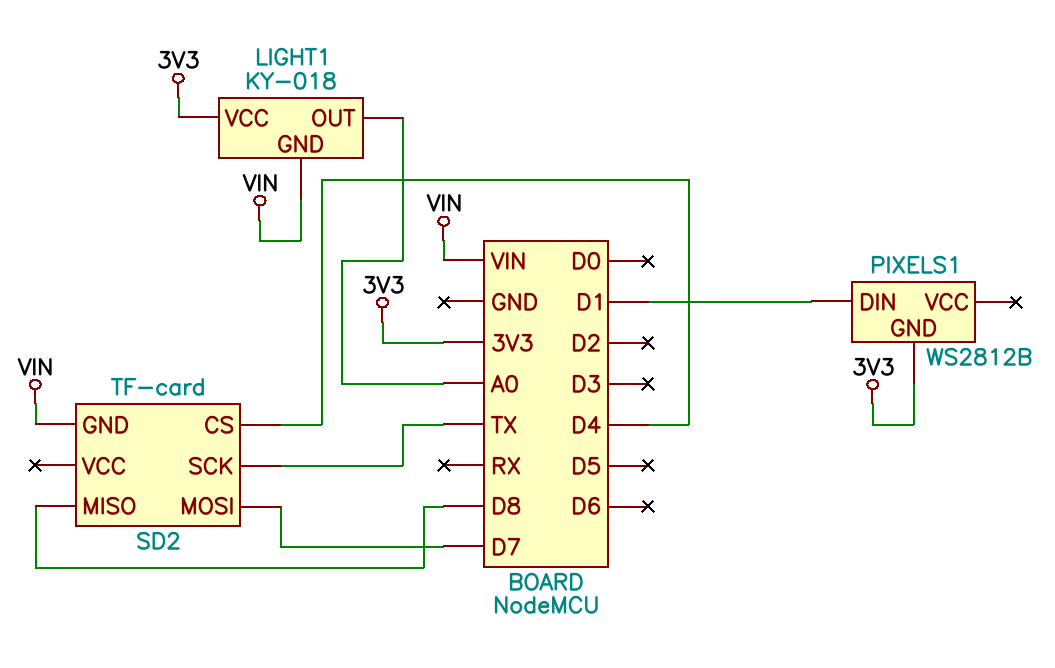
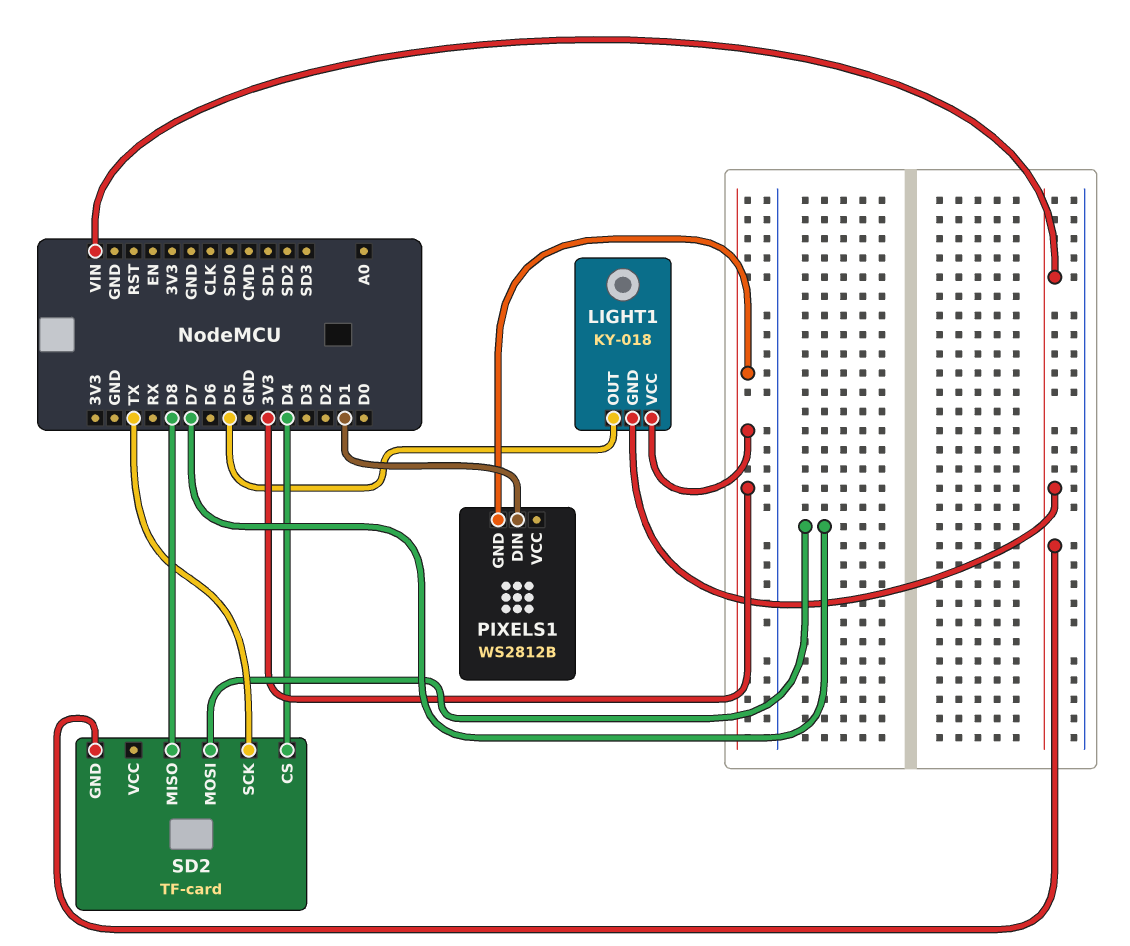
LIGHT1 pin OUT: A0 -> D5

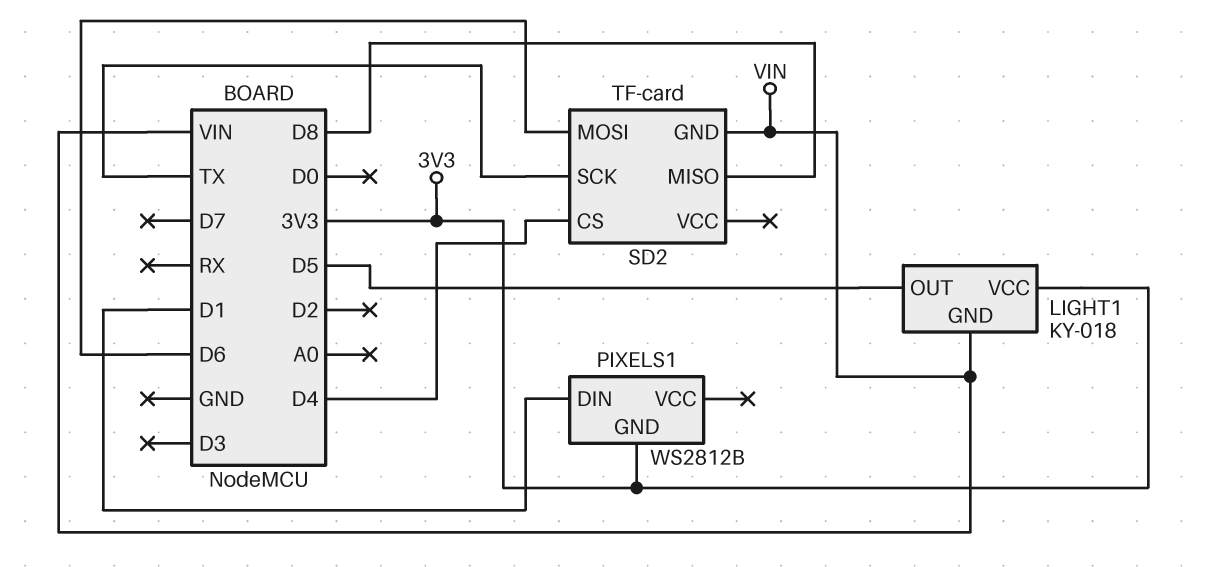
SD2 pin MOSI: D7 -> D6

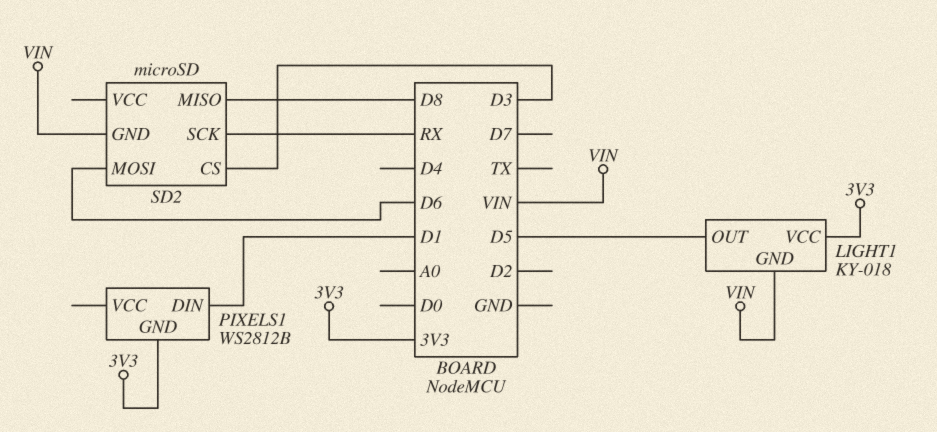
SD2: TF-card -> microSD
SD2 pin CS: D4 -> D3
SD2 pin SCK: TX -> RX

